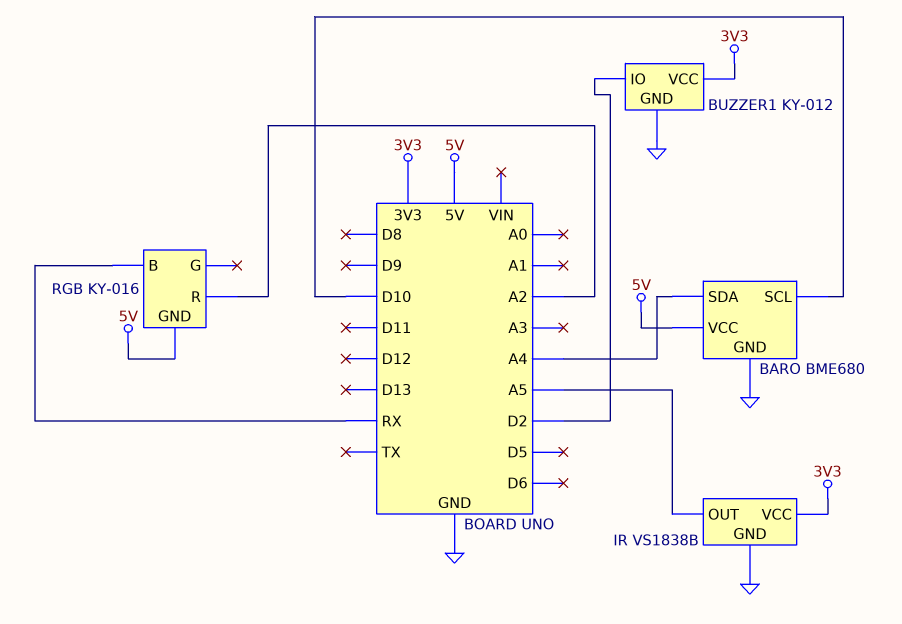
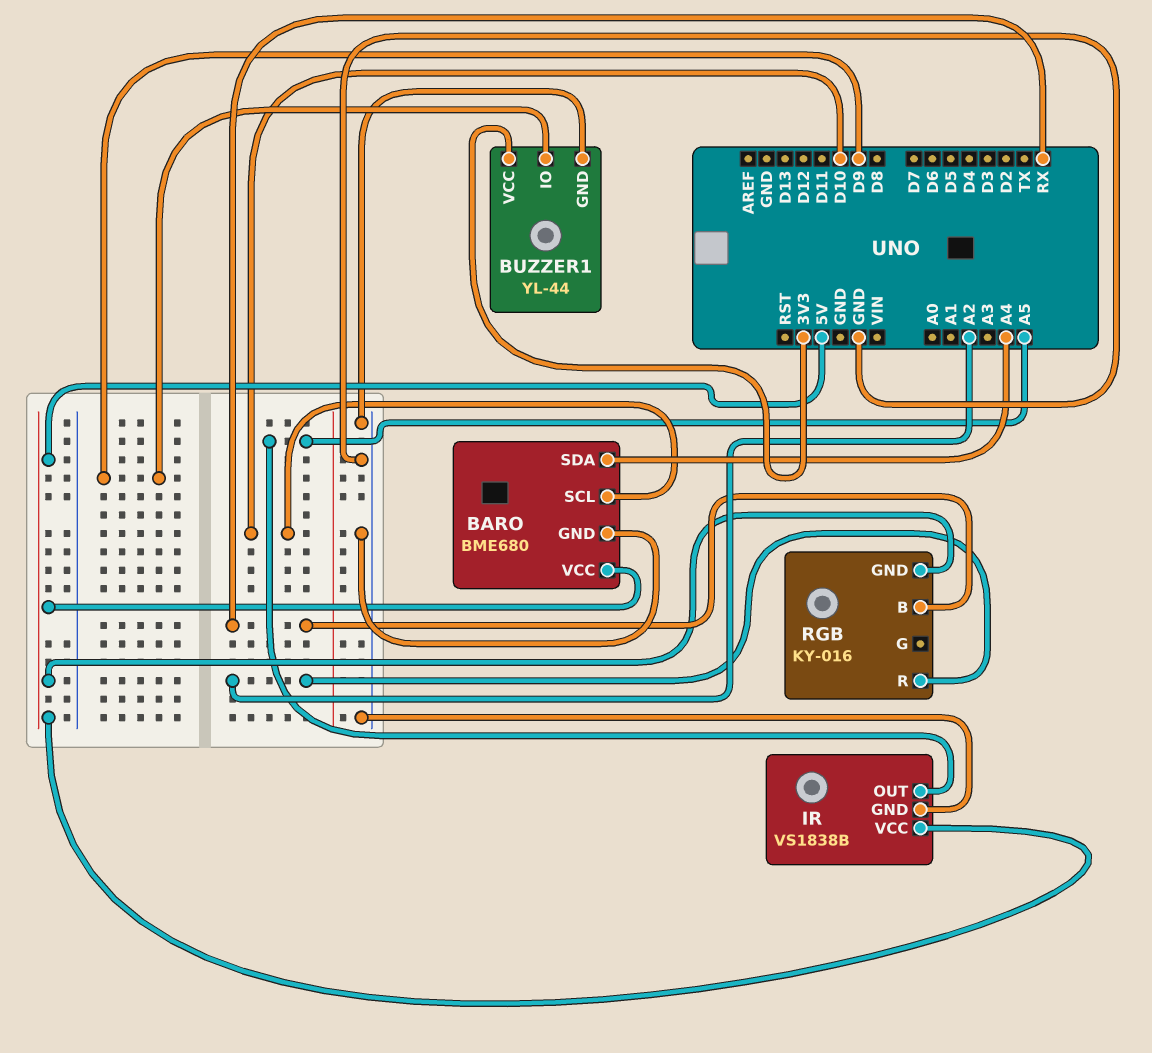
BUZZER1: KY-012 -> YL-44
BUZZER1 pin IO: D2 -> D9
IR pin VCC: 3V3 -> 5V

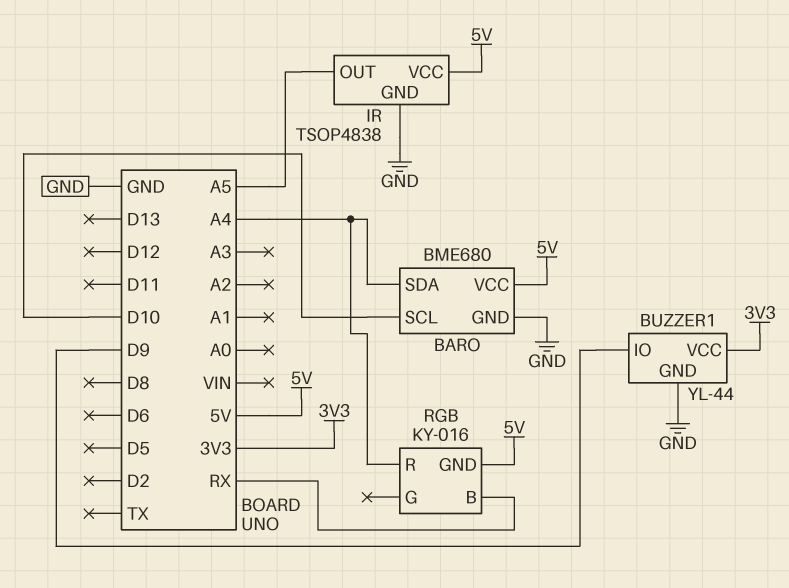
IR: VS1838B -> TSOP4838
RGB pin R: A2 -> A4

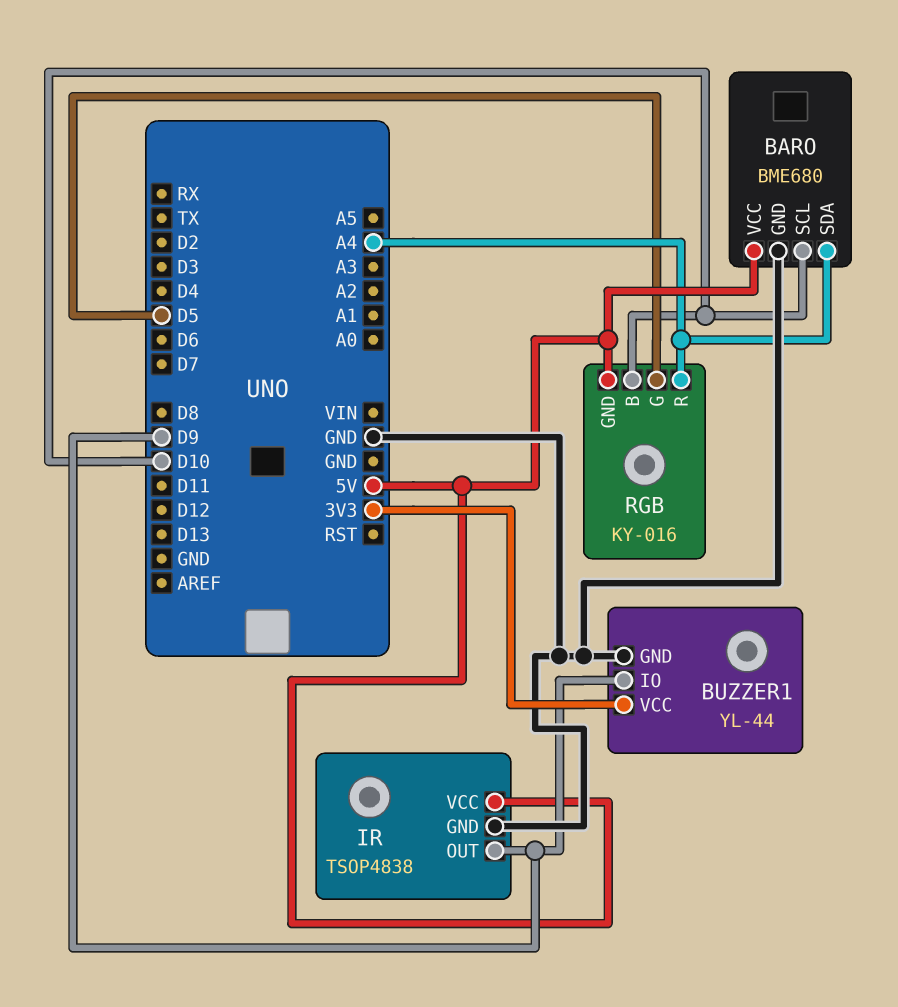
IR pin OUT: A5 -> D9
RGB pin B: RX -> D10
RGB pin G: none -> D5

